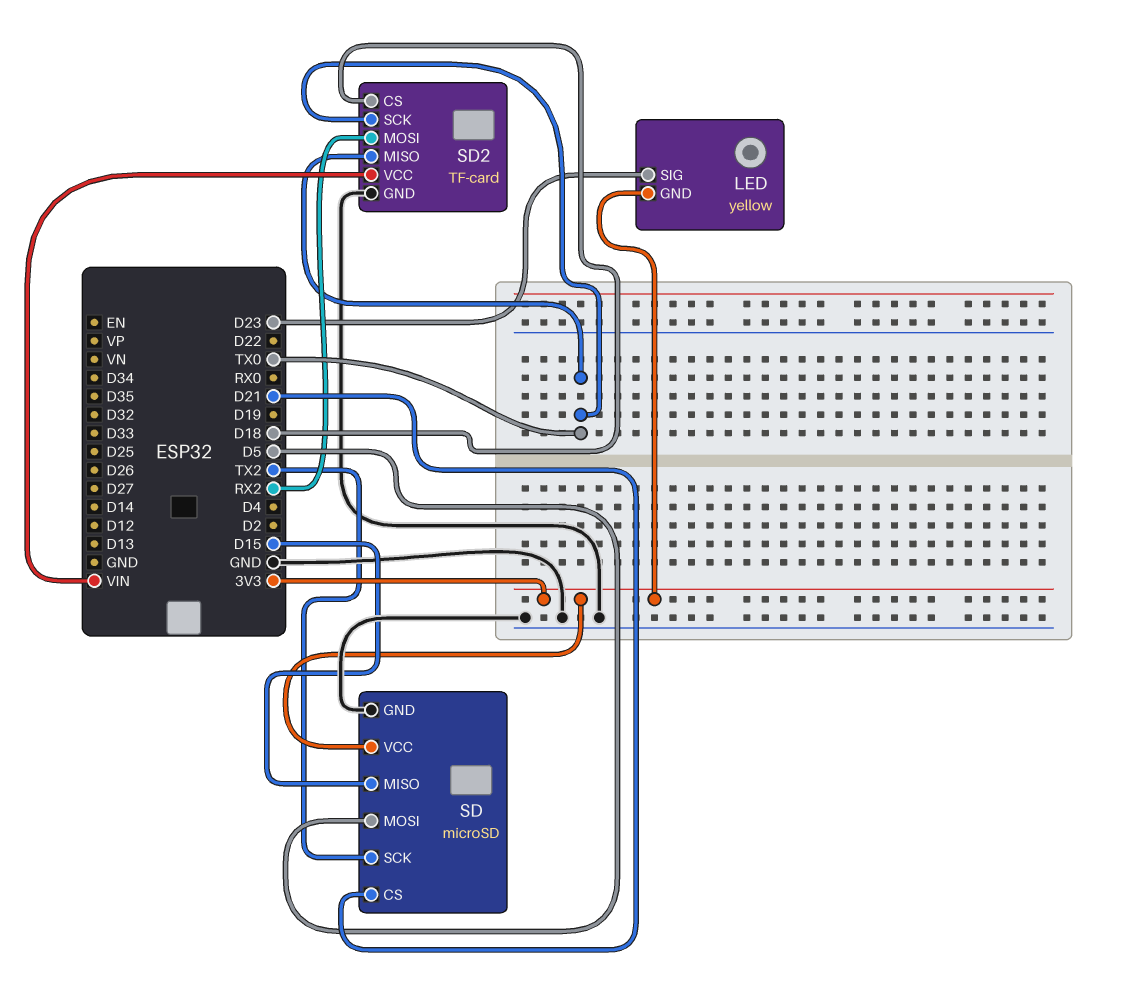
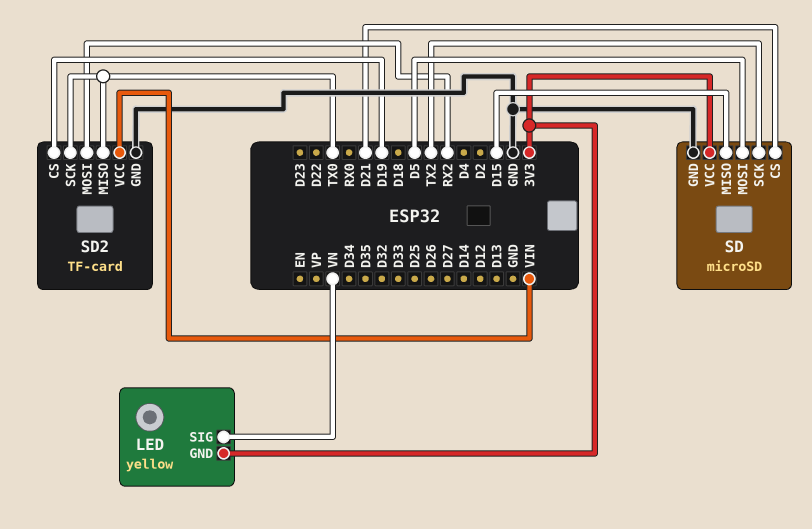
LED pin SIG: D23 -> VN
SD2 pin CS: D18 -> D19

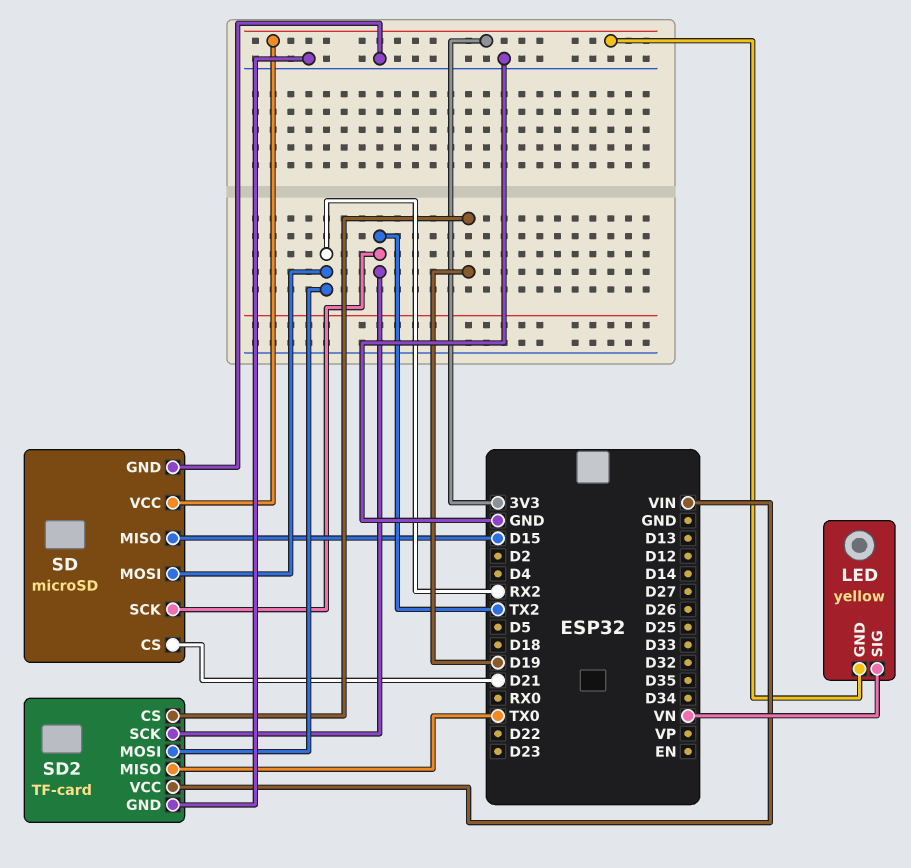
SD pin MOSI: D5 -> RX2
SD2 pin SCK: TX0 -> TX2

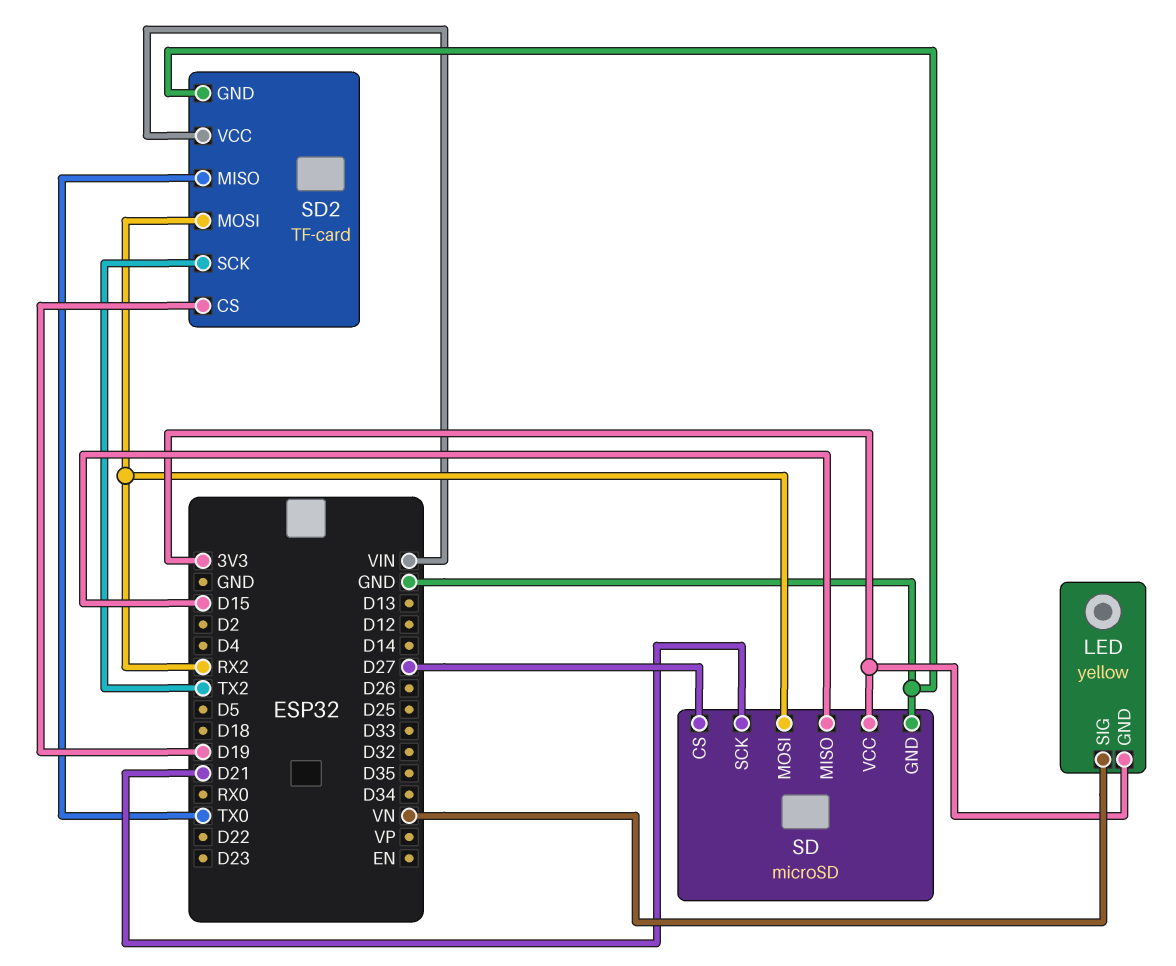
SD pin CS: D21 -> D27
SD pin SCK: TX2 -> D21

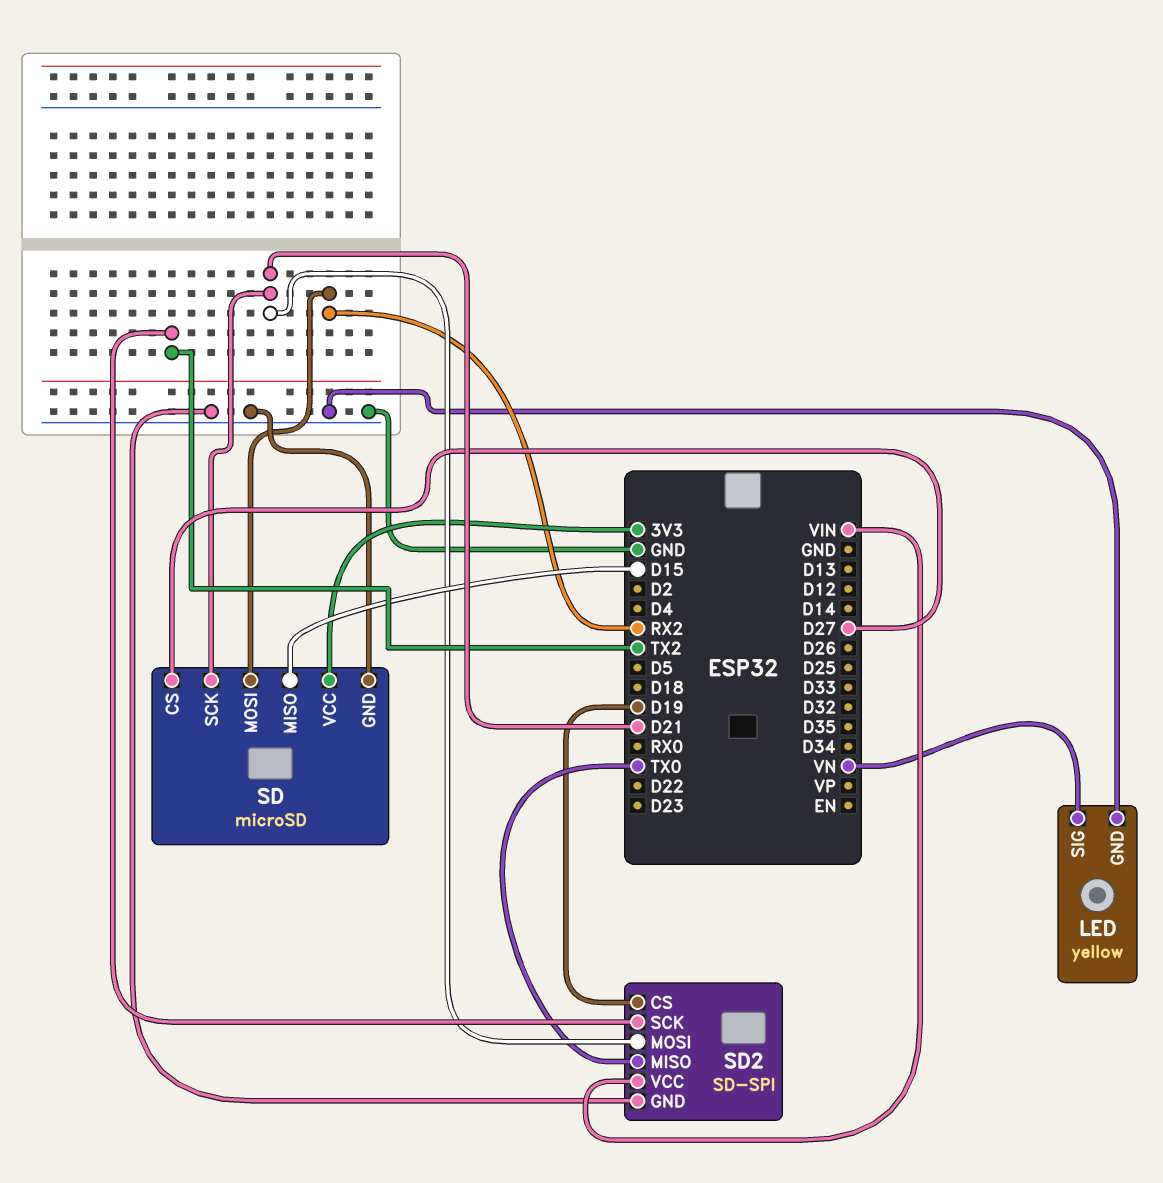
LED pin GND: 3V3 -> GND
SD2: TF-card -> SD-SPI
SD2 pin MOSI: RX2 -> D21

